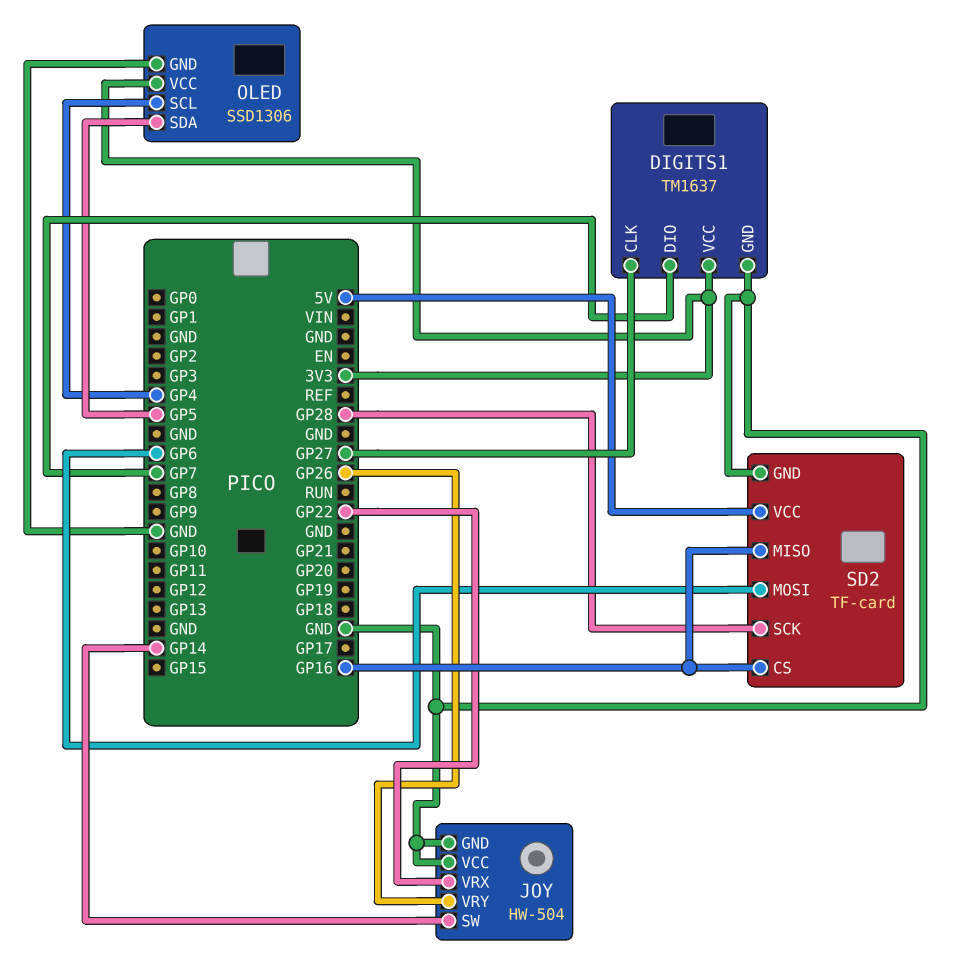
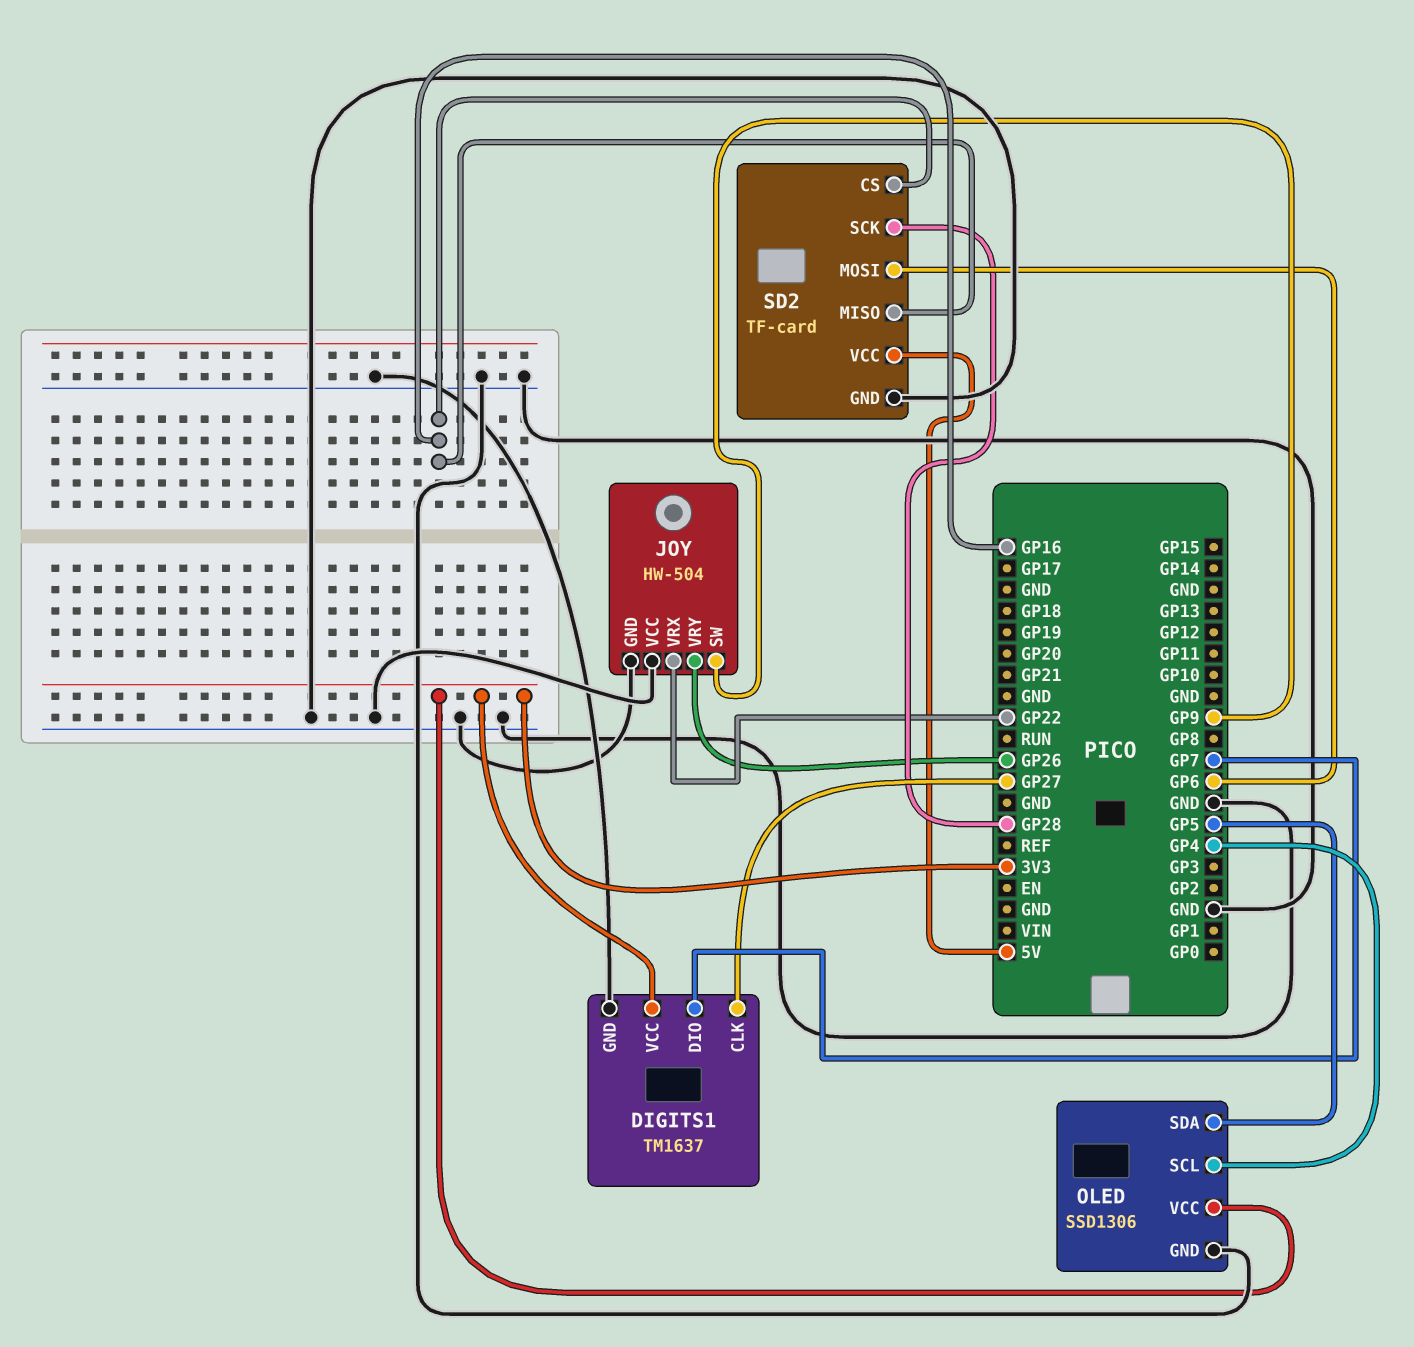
JOY pin SW: GP14 -> GP9

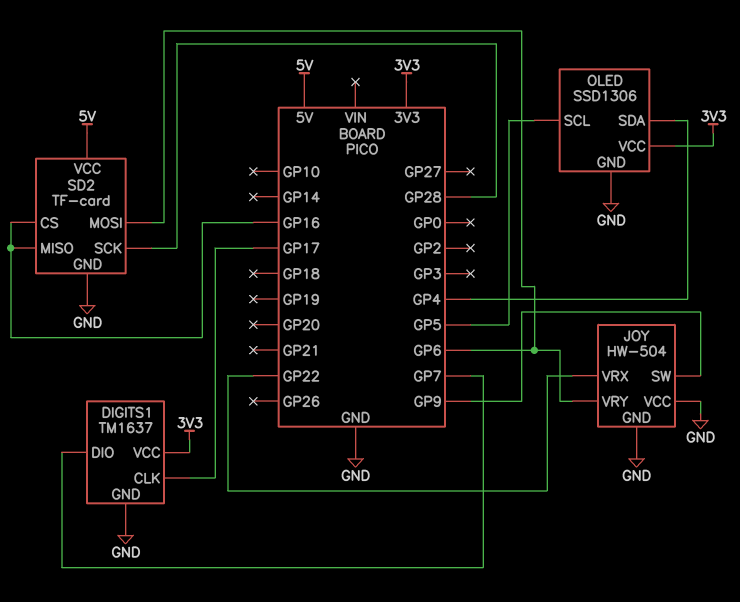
DIGITS1 pin CLK: GP27 -> GP17
JOY pin VRY: GP26 -> GP6
OLED pin SCL: GP4 -> GP5
OLED pin SDA: GP5 -> GP4

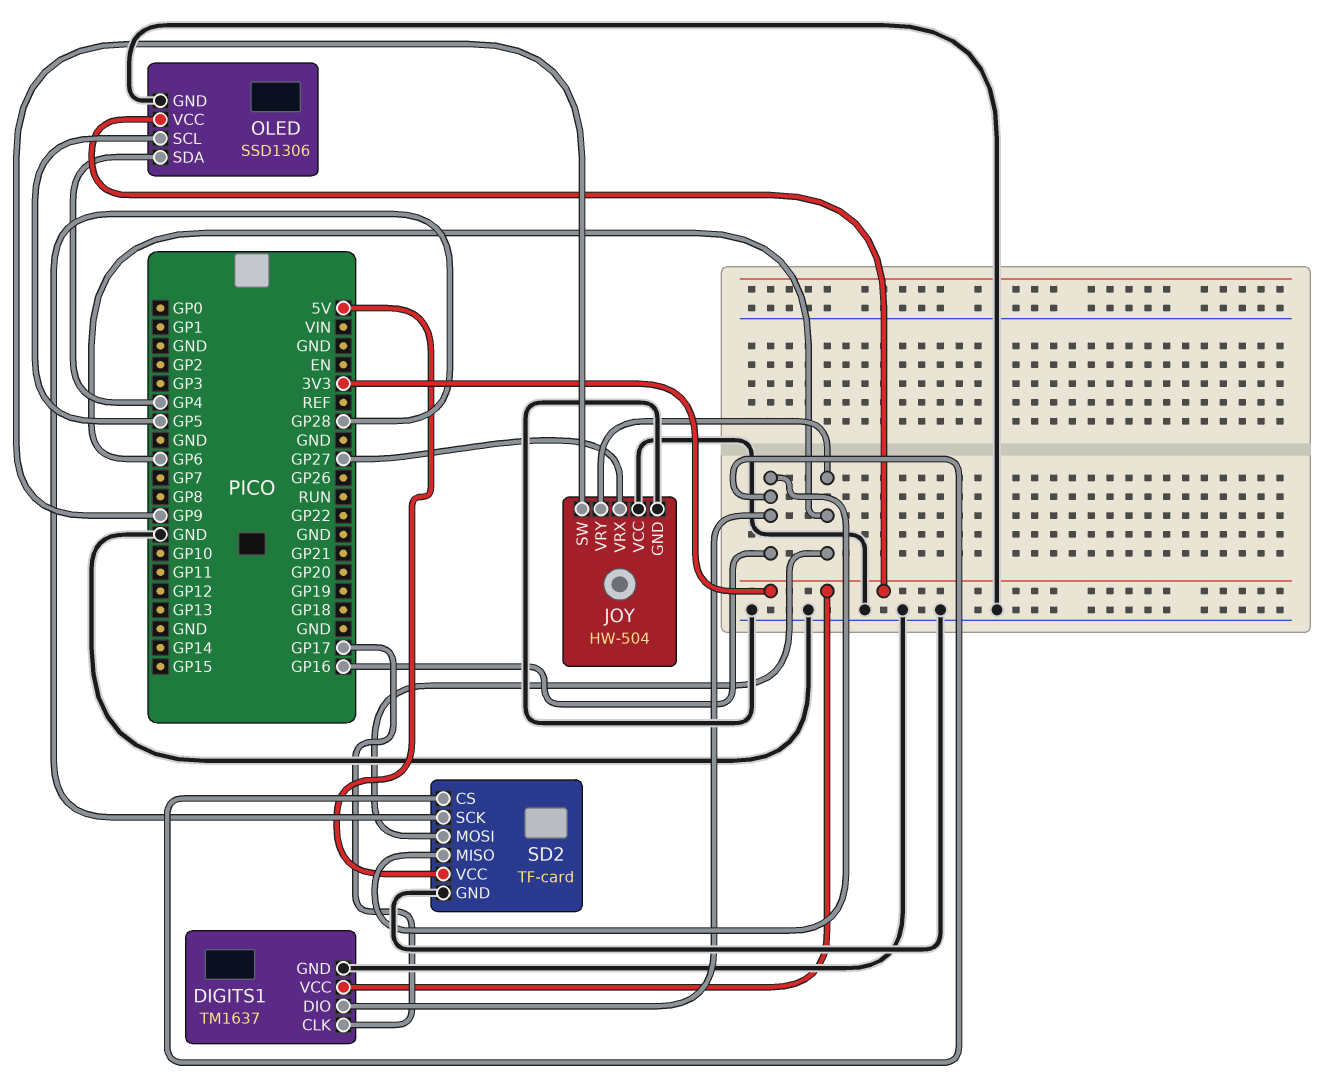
DIGITS1 pin DIO: GP7 -> GP16
JOY pin VRX: GP22 -> GP27

